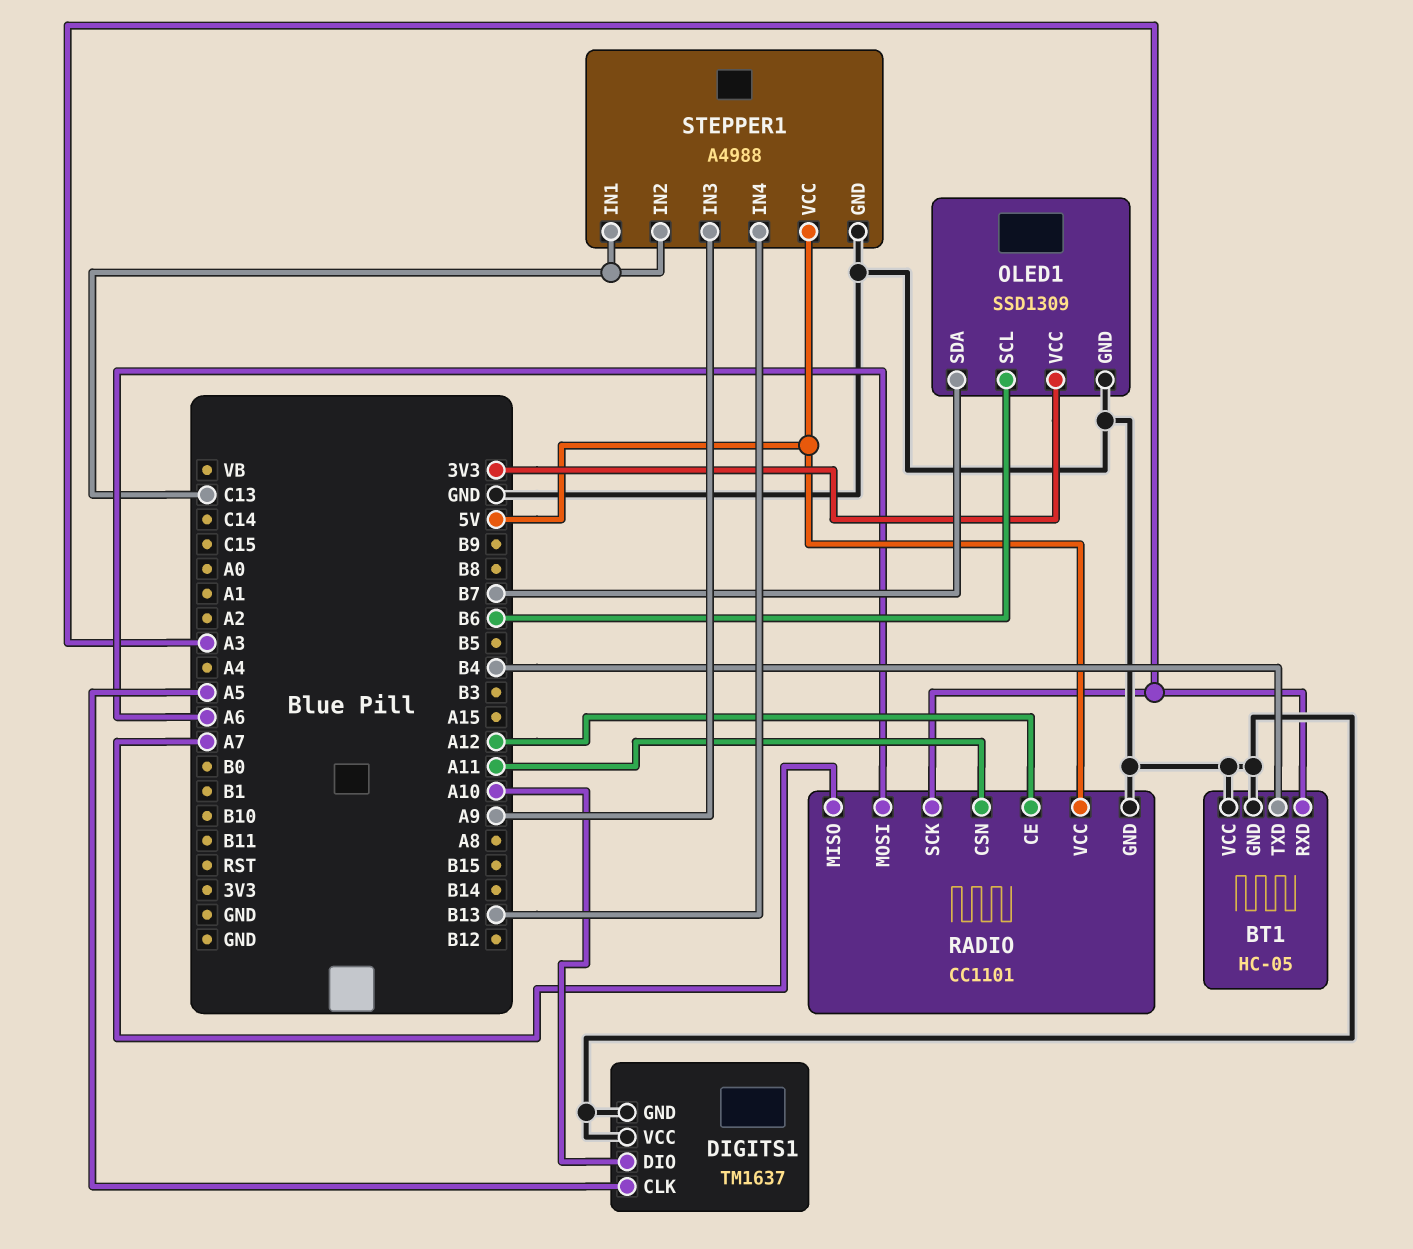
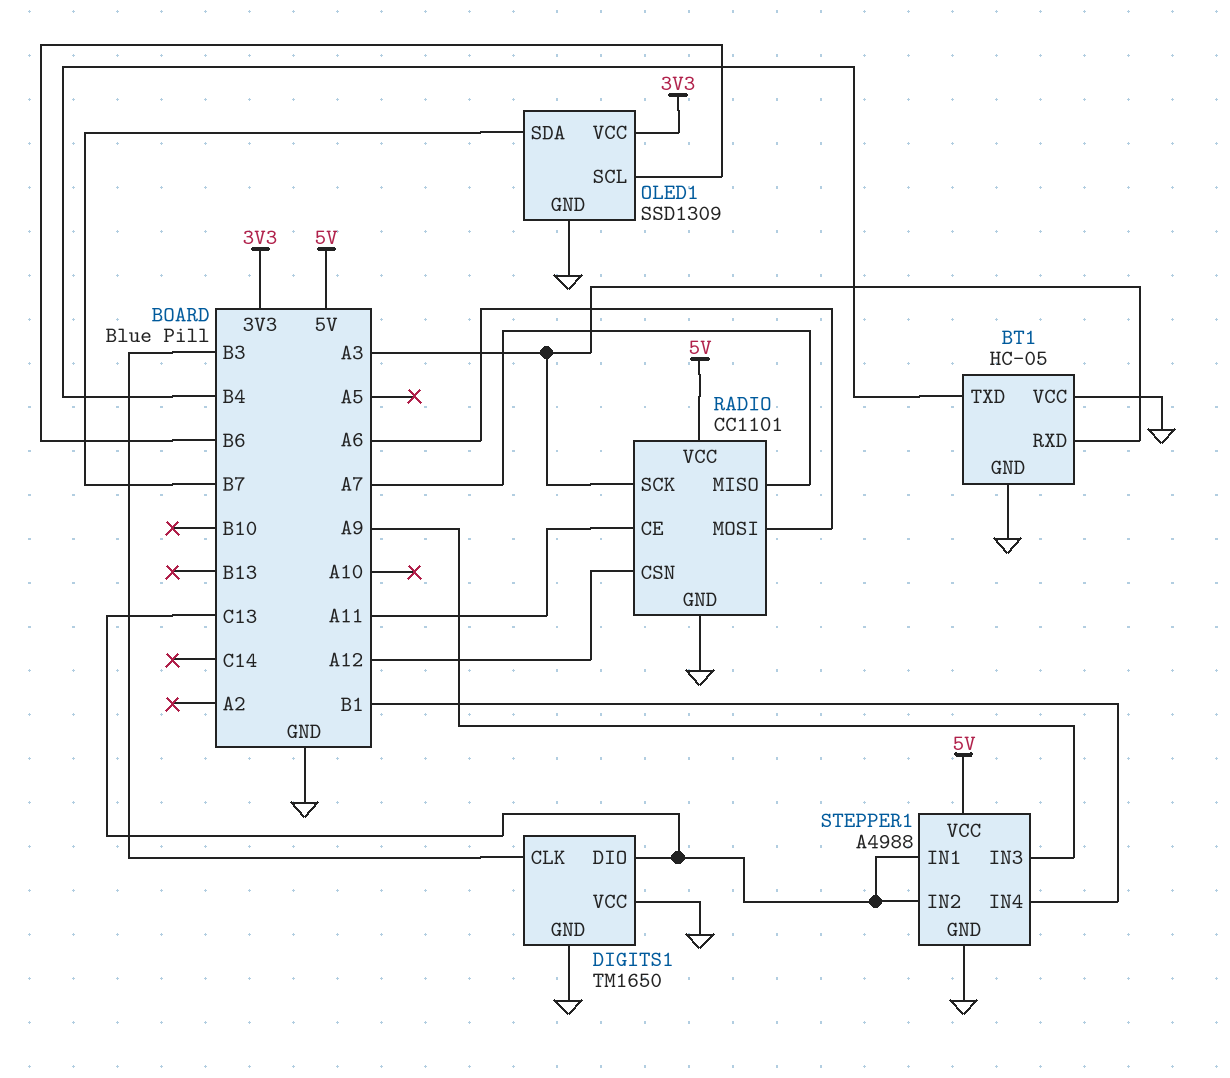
DIGITS1: TM1637 -> TM1650
DIGITS1 pin CLK: A5 -> B3
DIGITS1 pin DIO: A10 -> C13
RADIO pin CE: A12 -> A11
RADIO pin CSN: A11 -> A12
STEPPER1 pin IN4: B13 -> B1

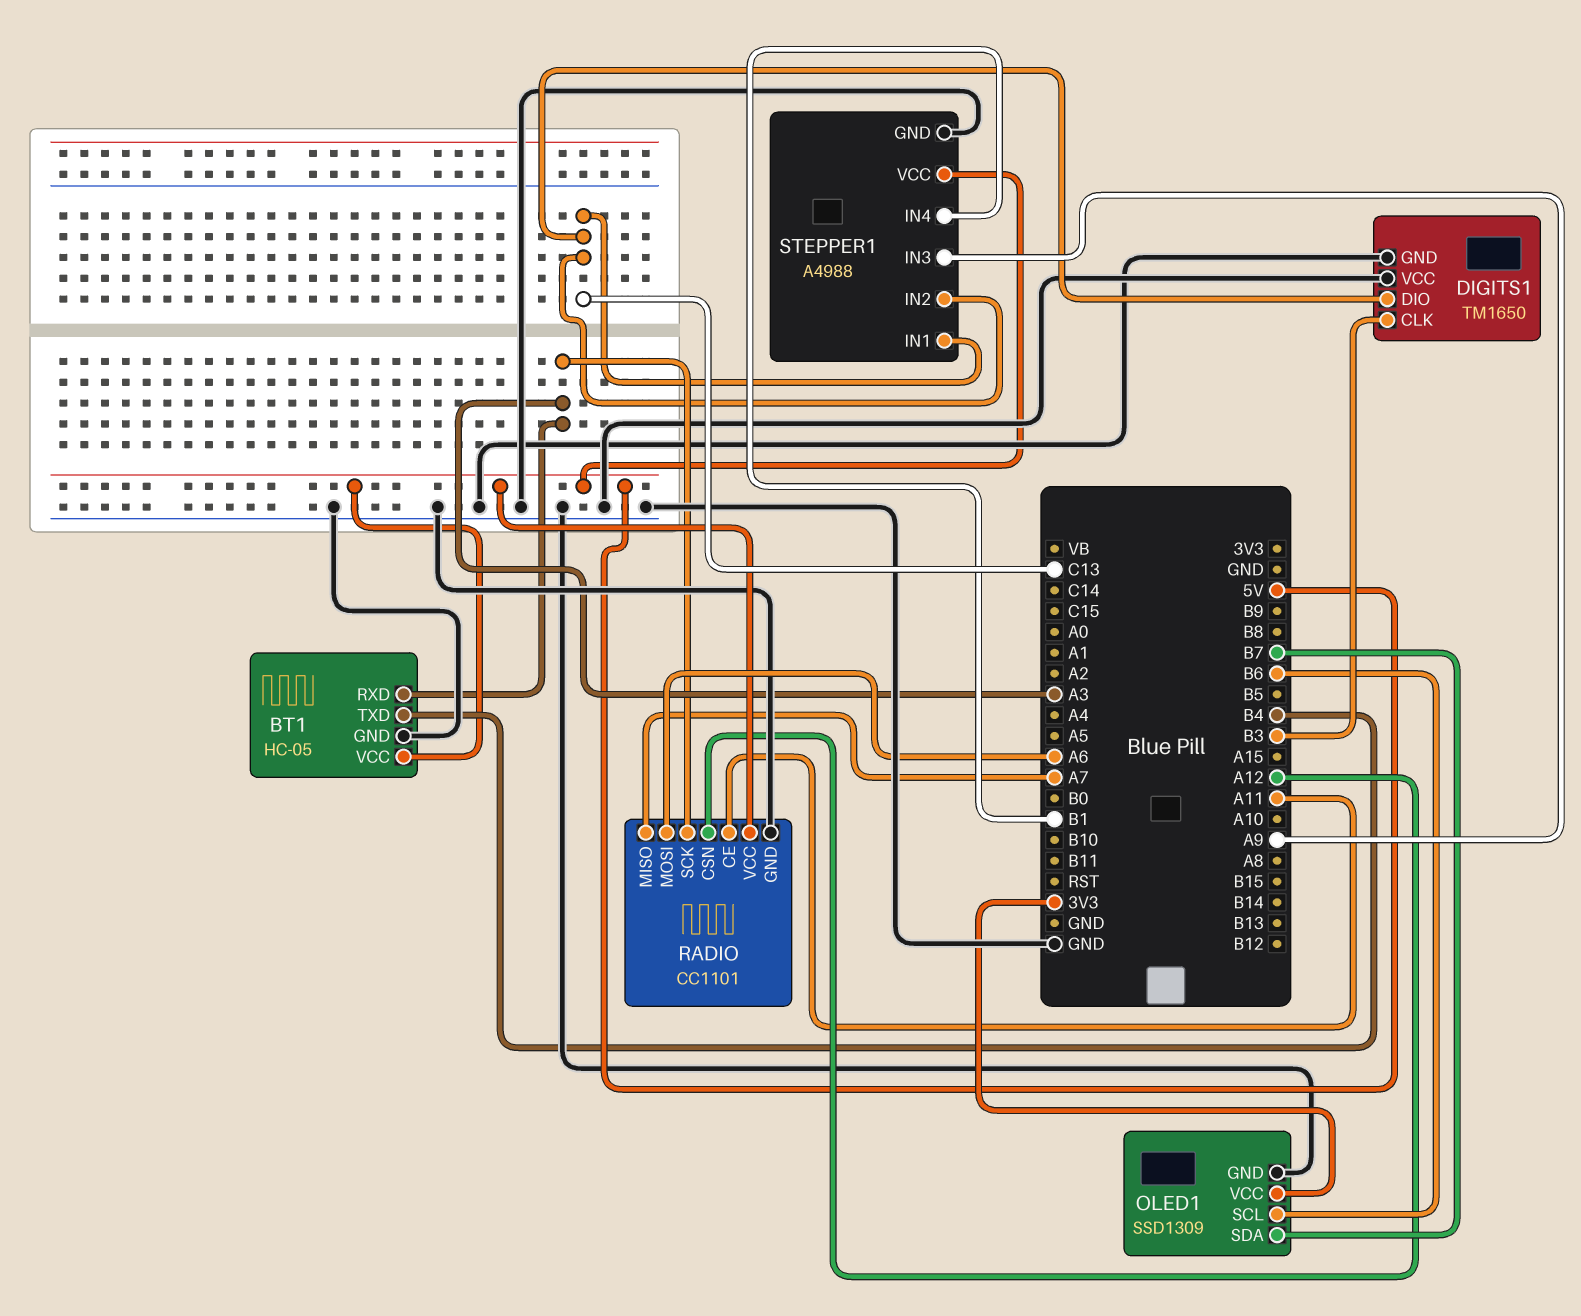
BT1 pin VCC: GND -> 5V

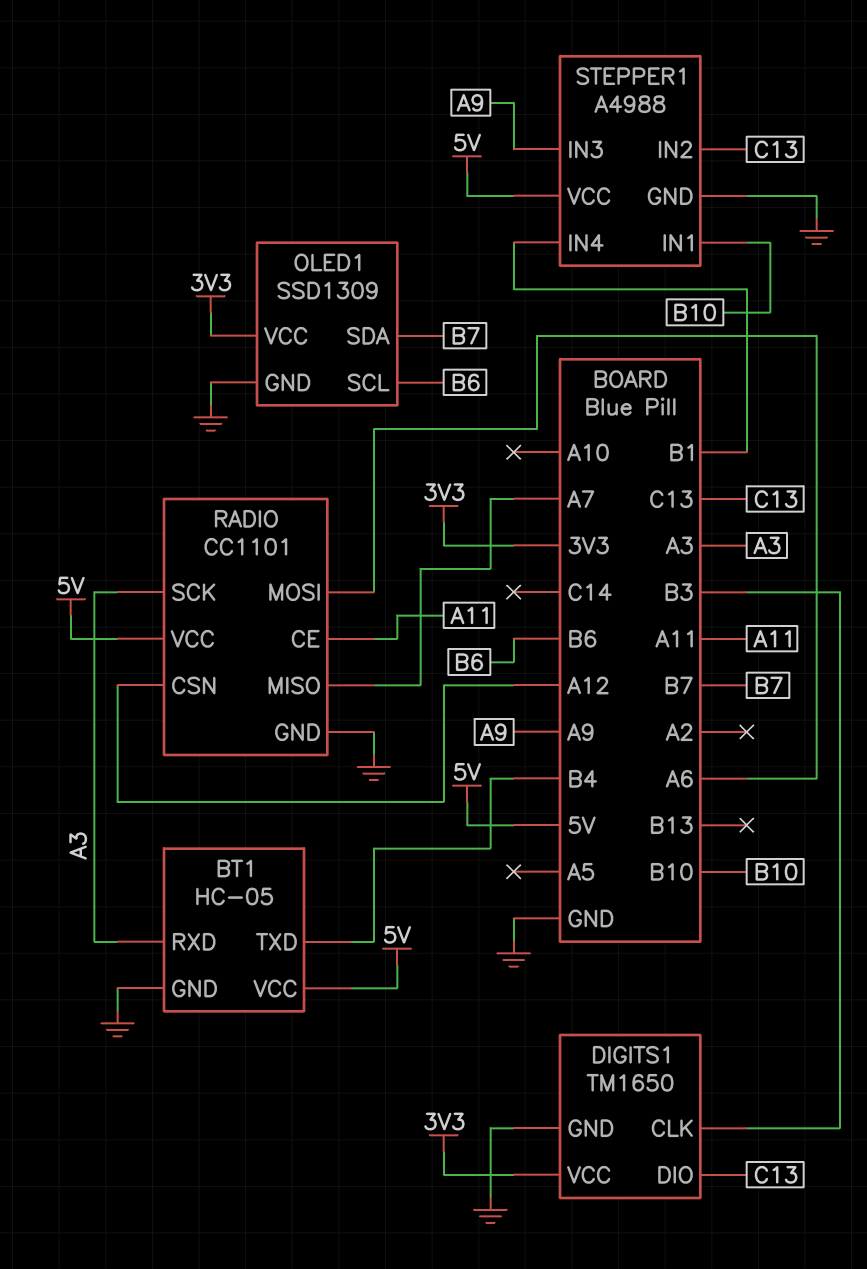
DIGITS1 pin VCC: GND -> 3V3
STEPPER1 pin IN1: C13 -> B10

